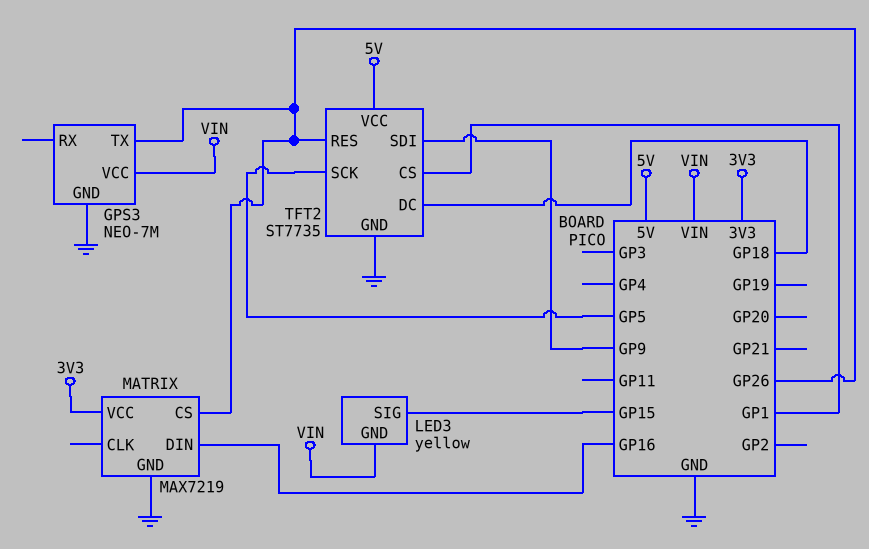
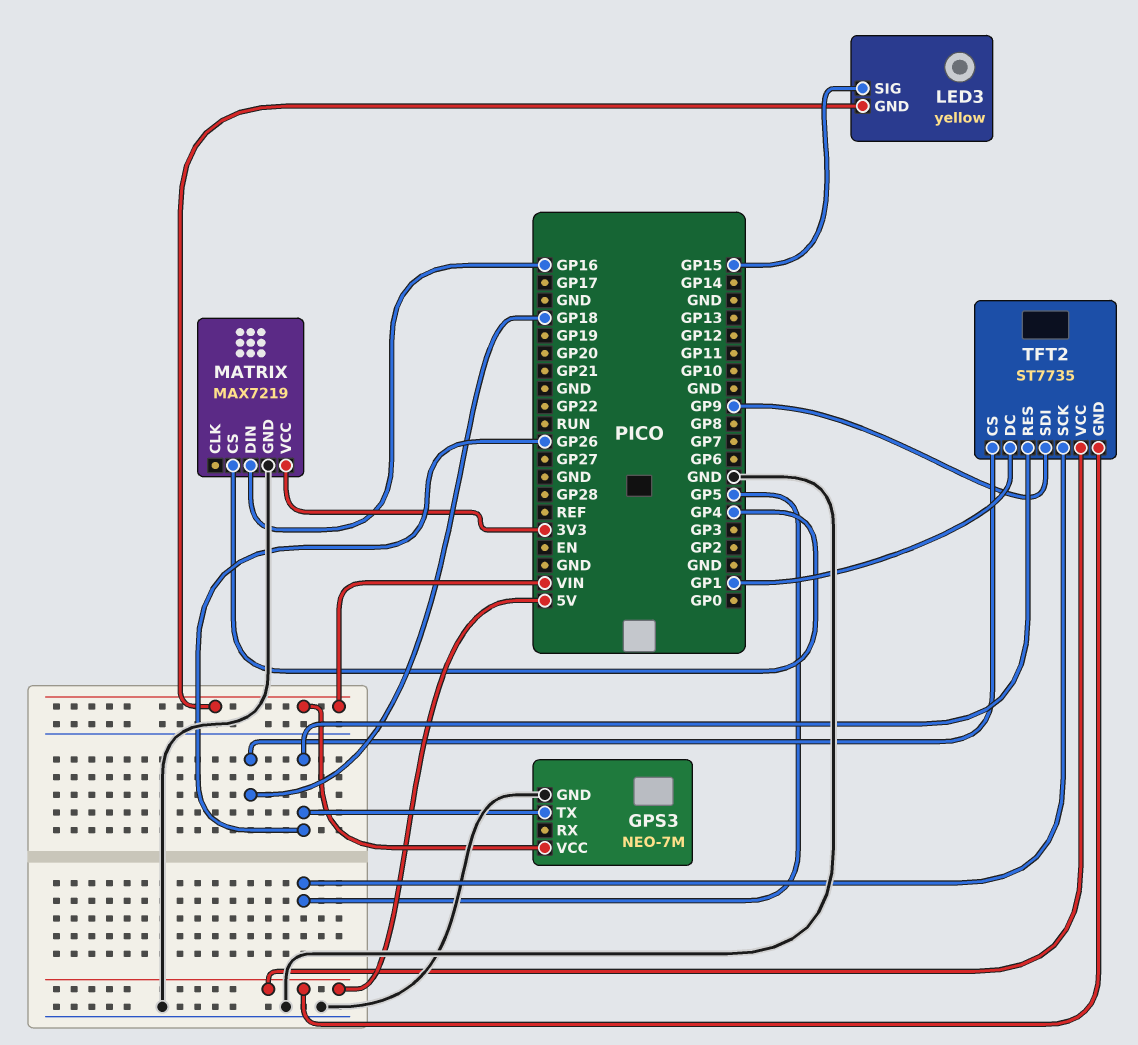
MATRIX pin CS: GP26 -> GP4
TFT2 pin CS: GP1 -> GP18
TFT2 pin DC: GP18 -> GP1
TFT2 pin GND: GND -> 5V

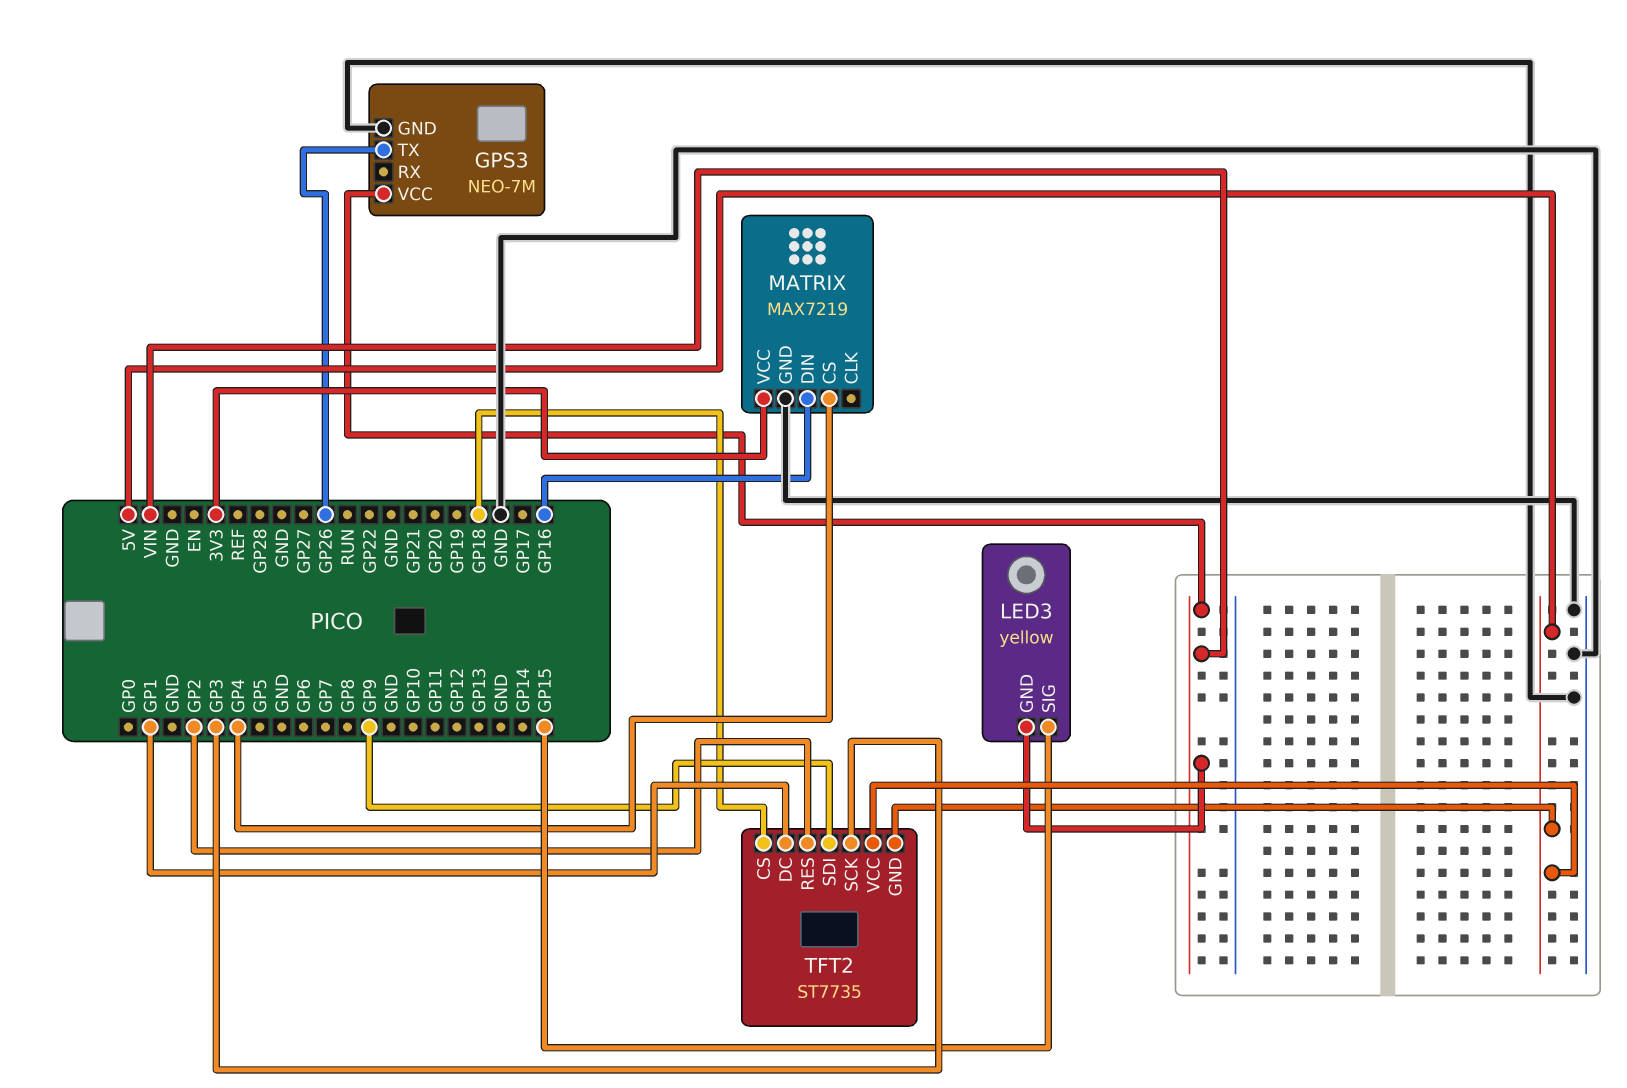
TFT2 pin RES: GP26 -> GP2
TFT2 pin SCK: GP5 -> GP3

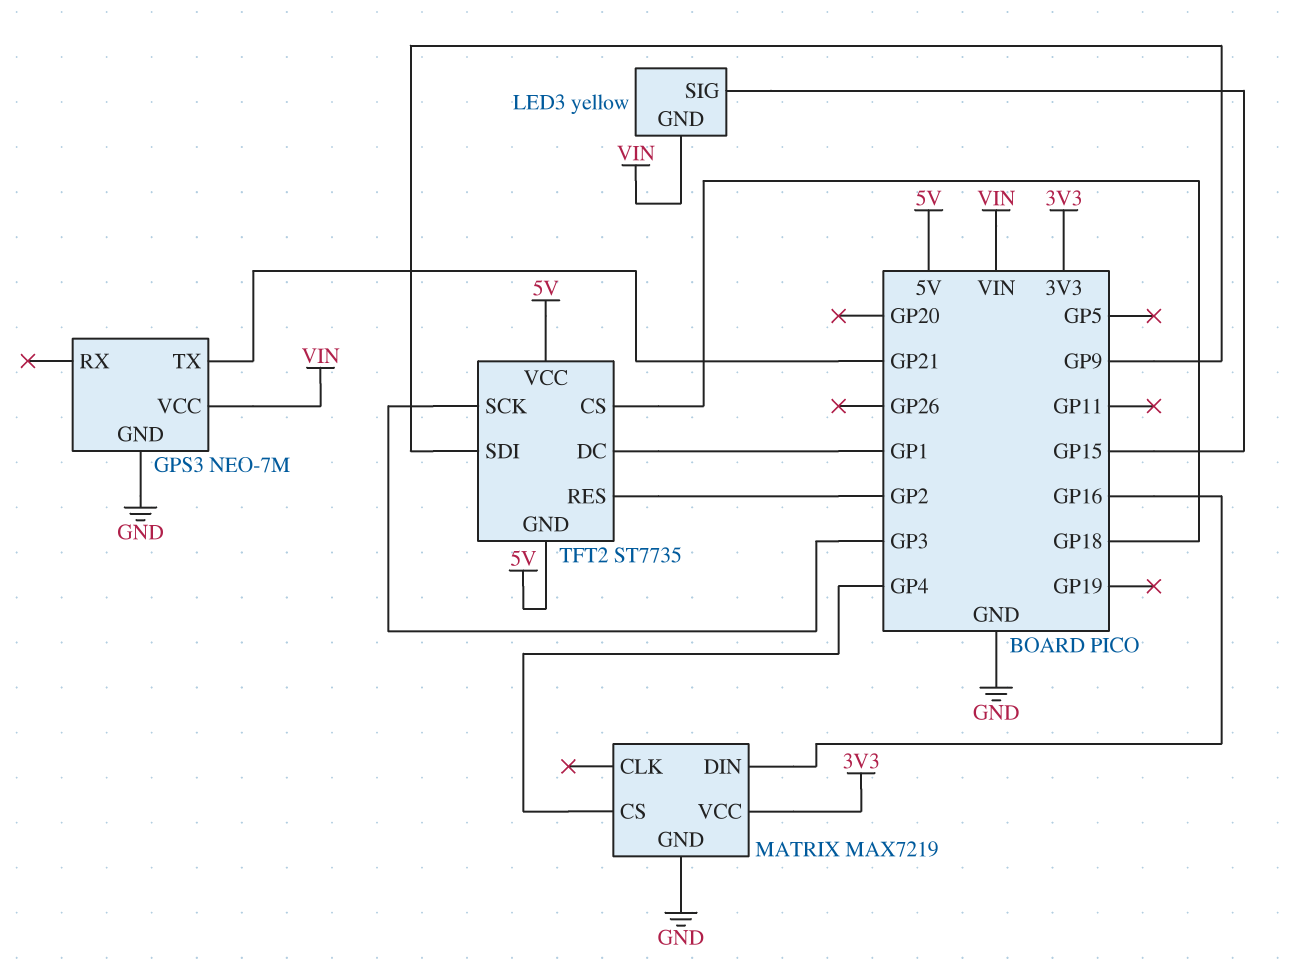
GPS3 pin TX: GP26 -> GP21

